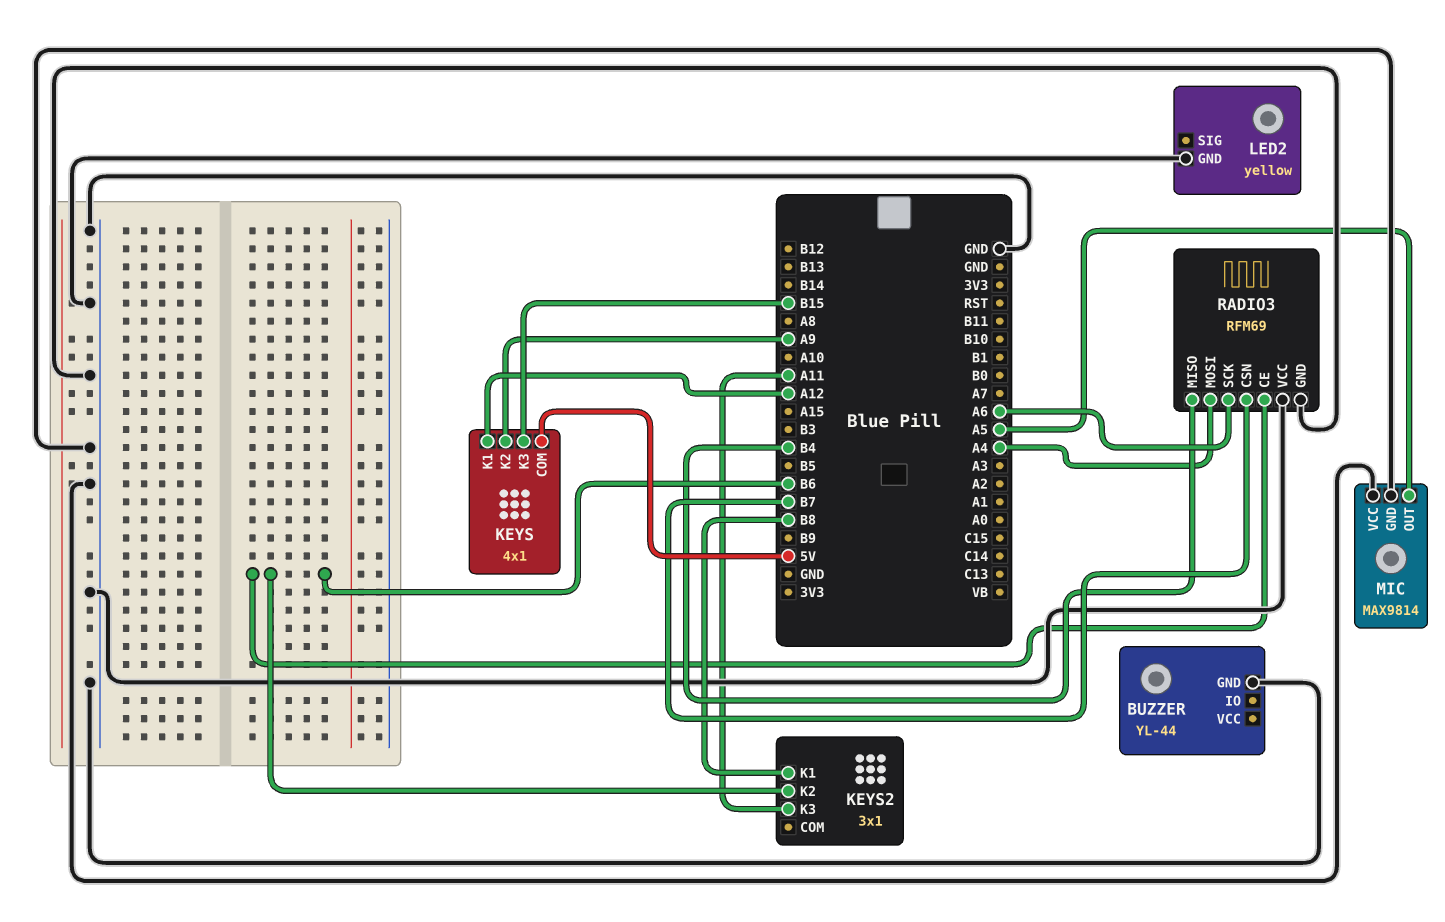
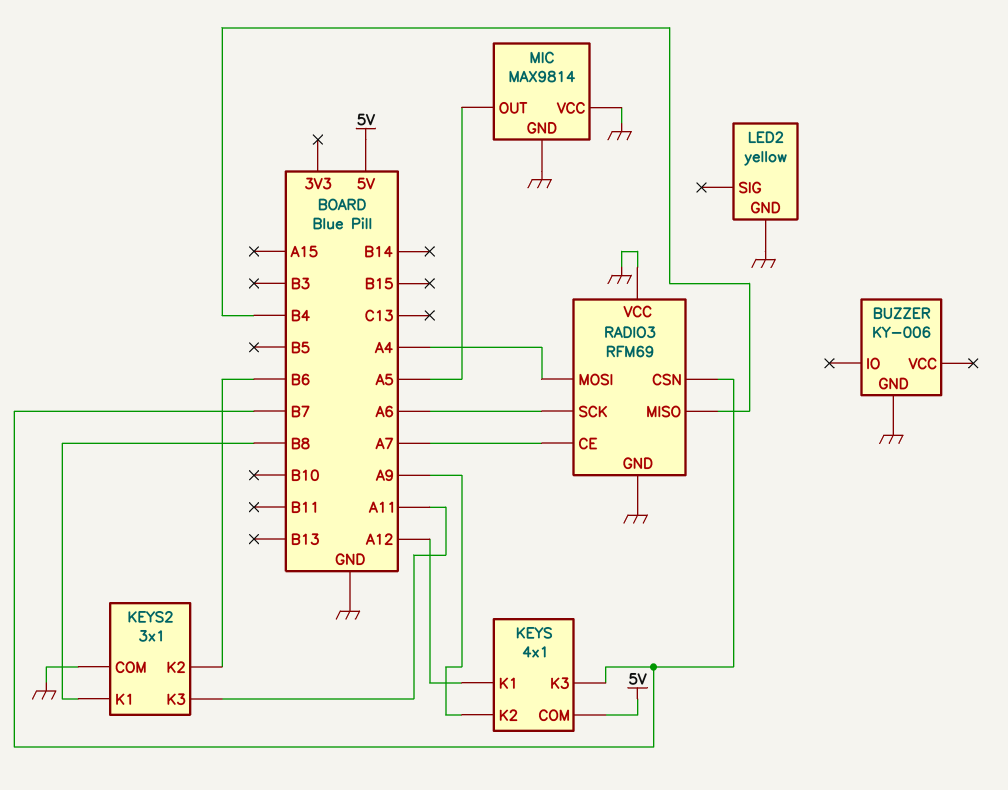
BUZZER: YL-44 -> KY-006
KEYS pin K3: B15 -> B7
KEYS2 pin COM: none -> GND
RADIO3 pin CE: B6 -> A7

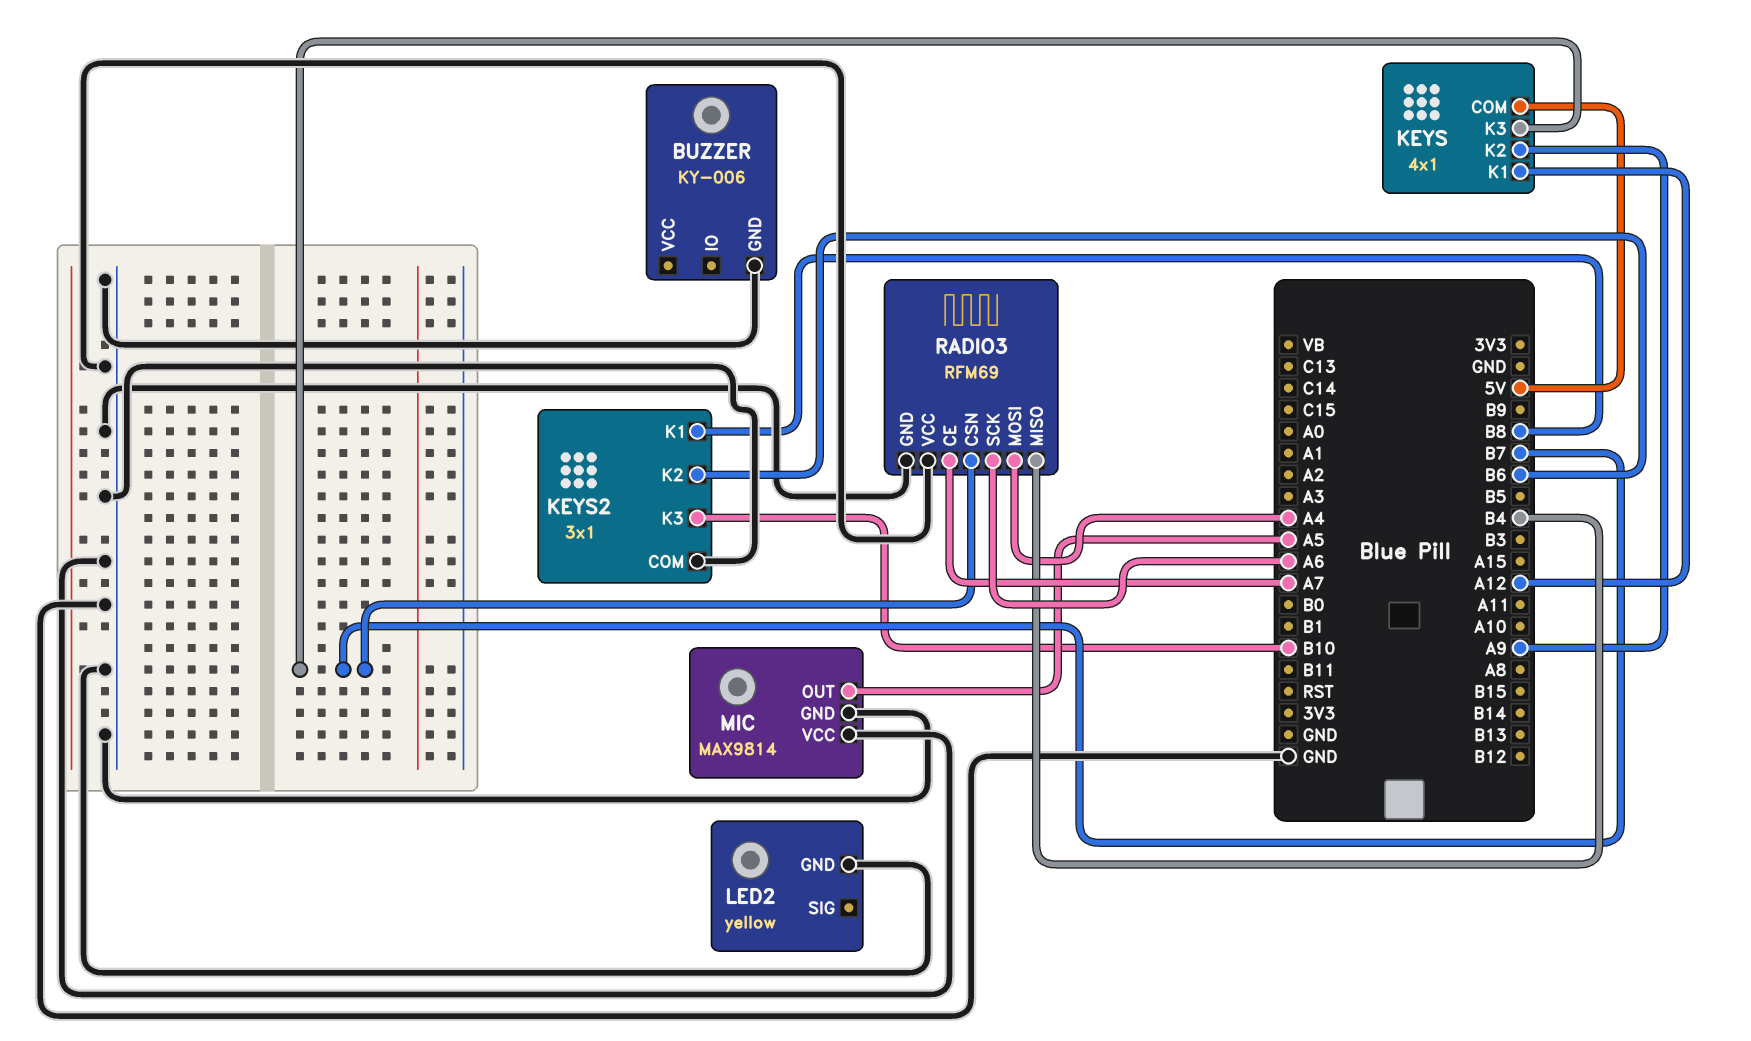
KEYS2 pin K3: A11 -> B10

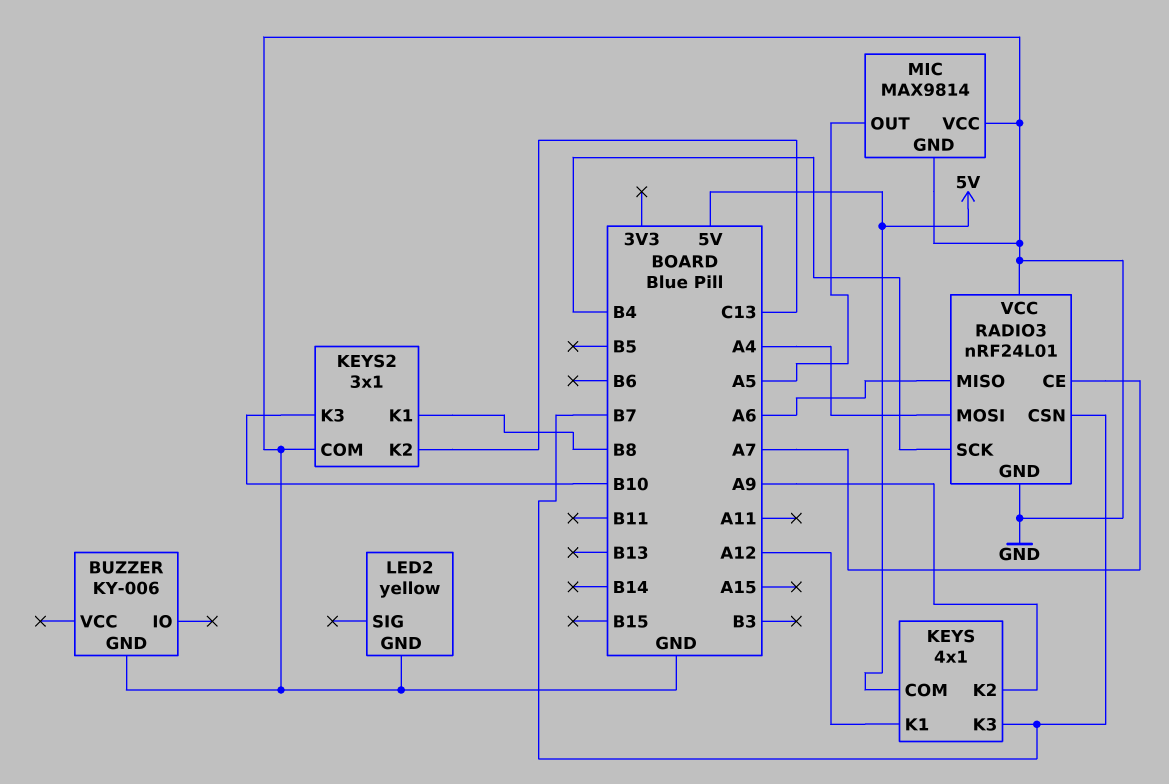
KEYS2 pin K2: B6 -> C13
RADIO3: RFM69 -> nRF24L01
RADIO3 pin MISO: B4 -> A6
RADIO3 pin SCK: A6 -> B4

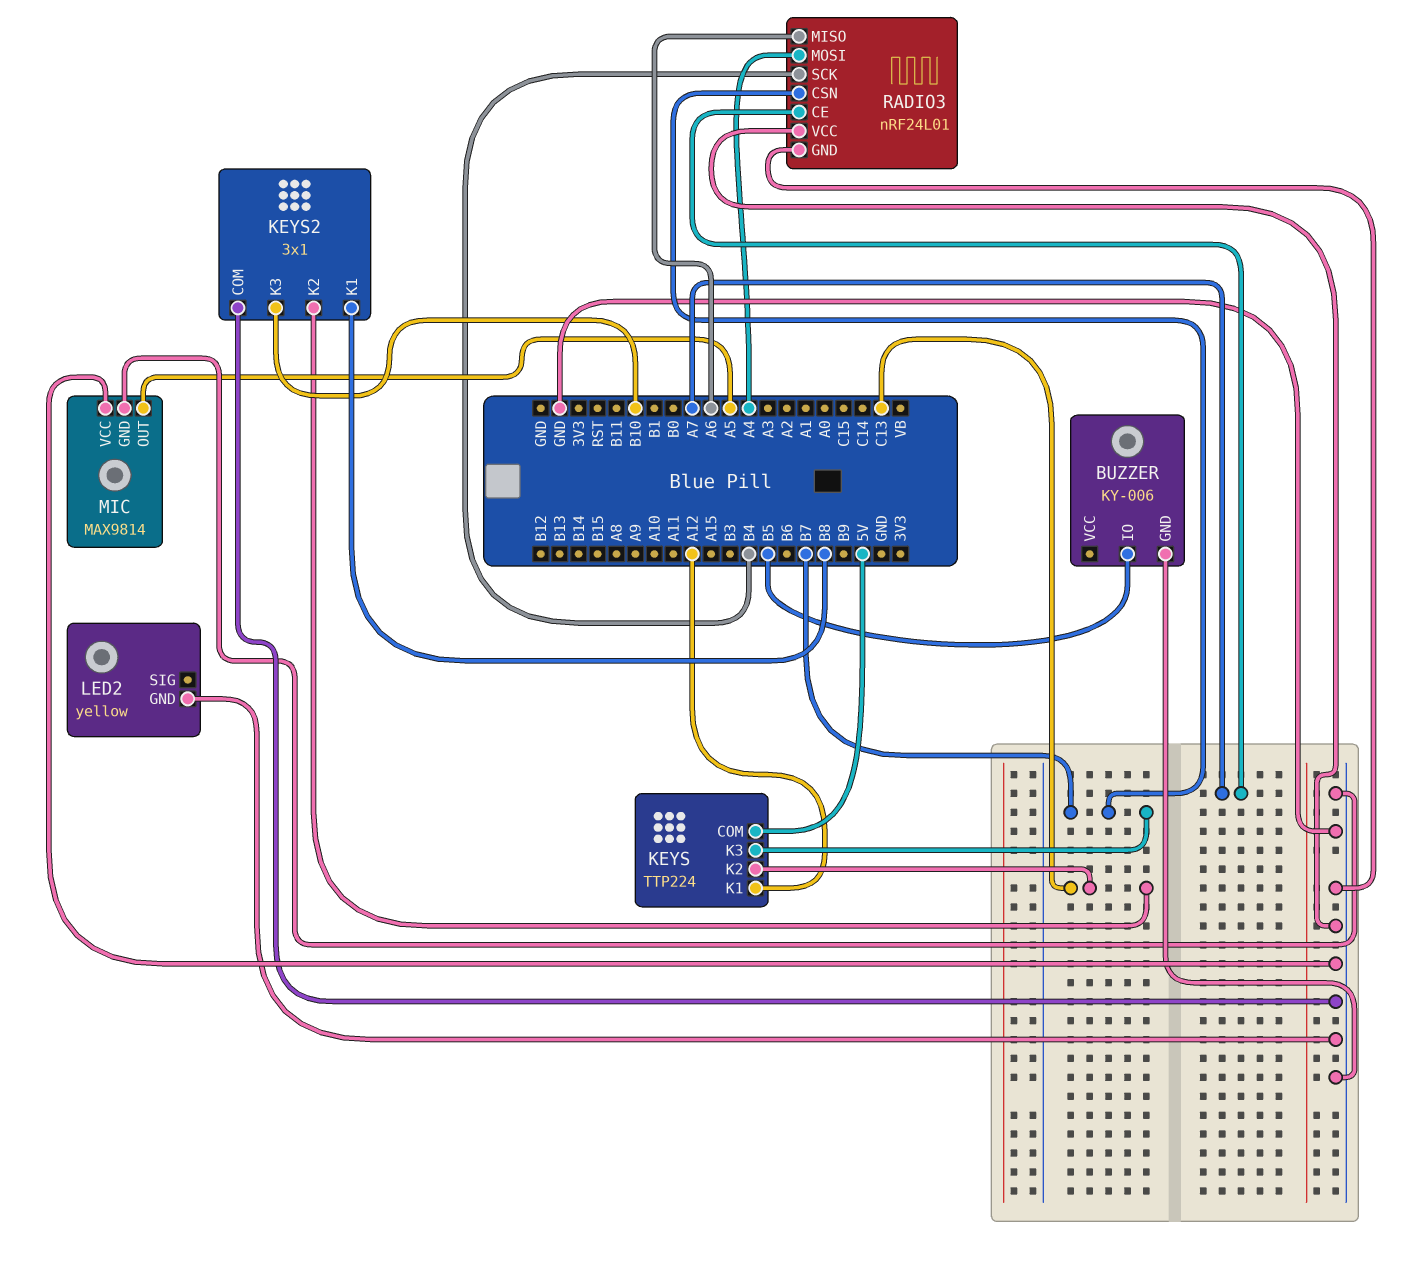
BUZZER pin IO: none -> B5
KEYS: 4x1 -> TTP224
KEYS pin K2: A9 -> C13

